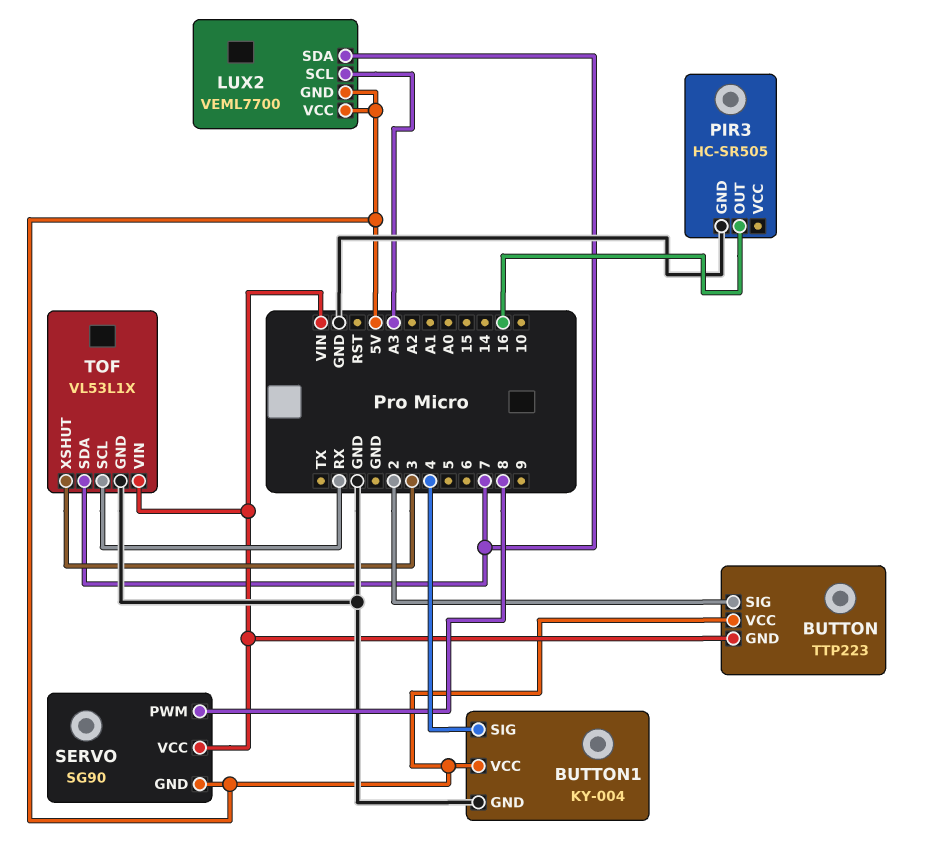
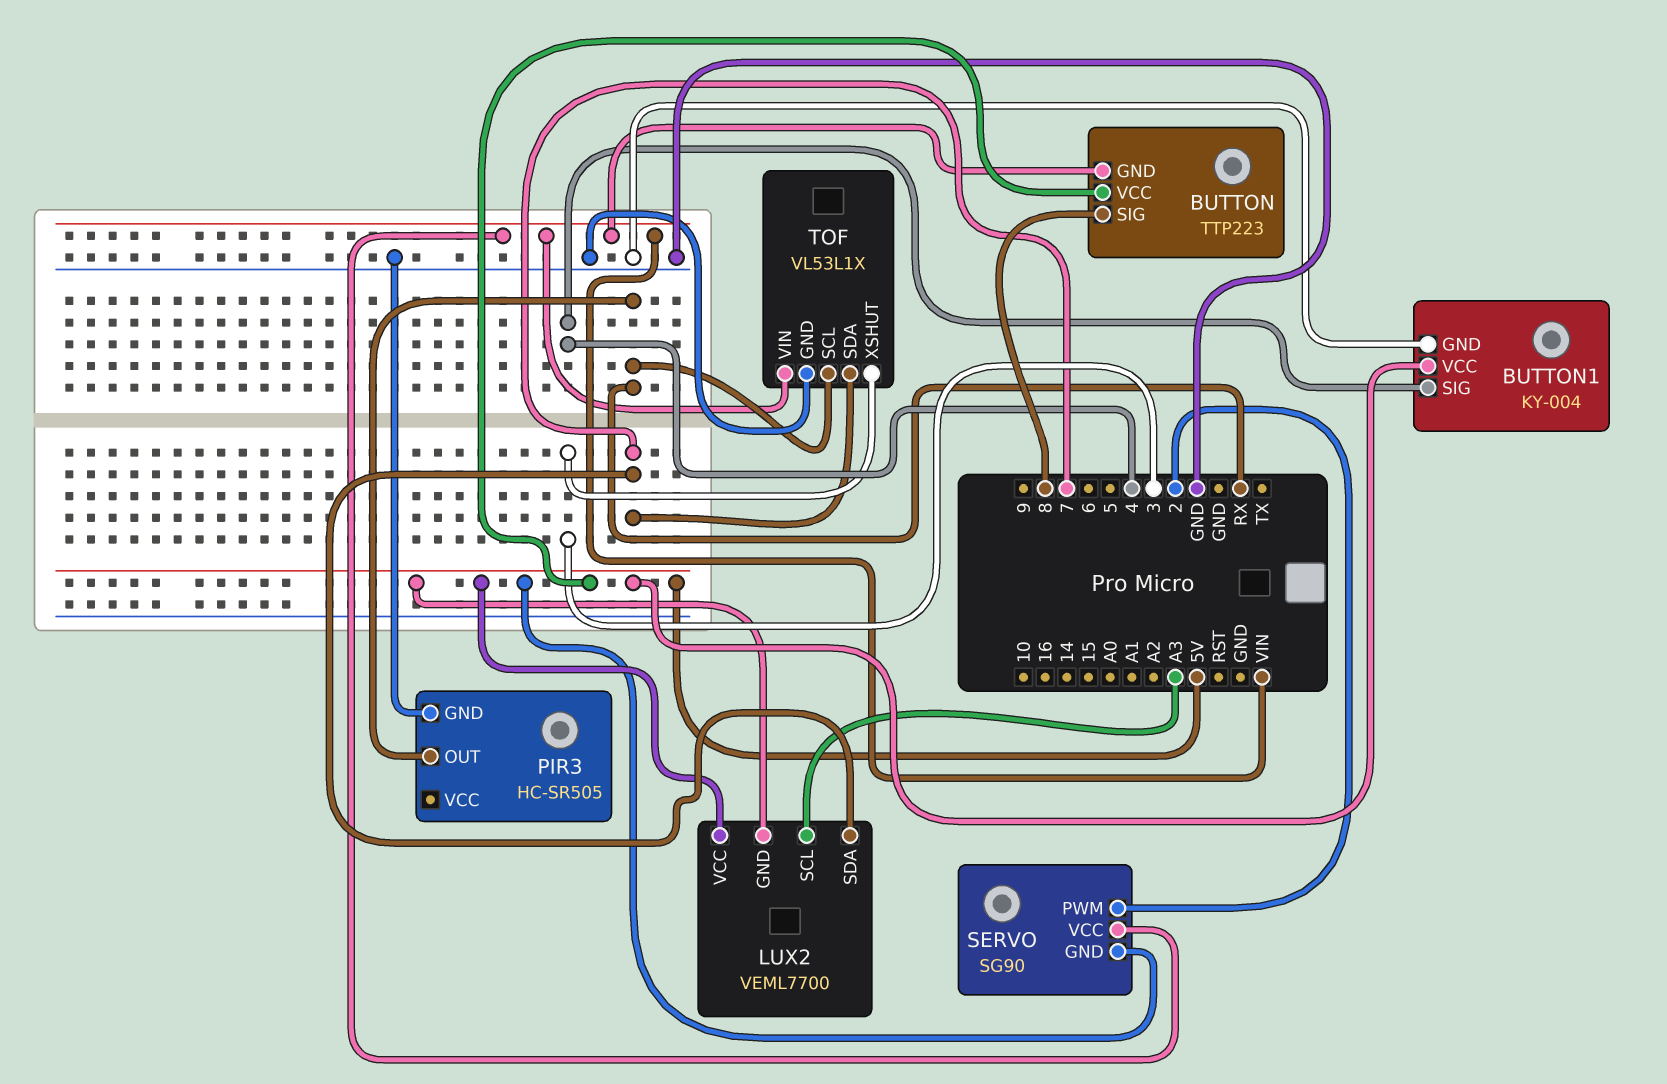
BUTTON pin SIG: 2 -> 8
PIR3 pin OUT: 16 -> RX
SERVO pin PWM: 8 -> 2

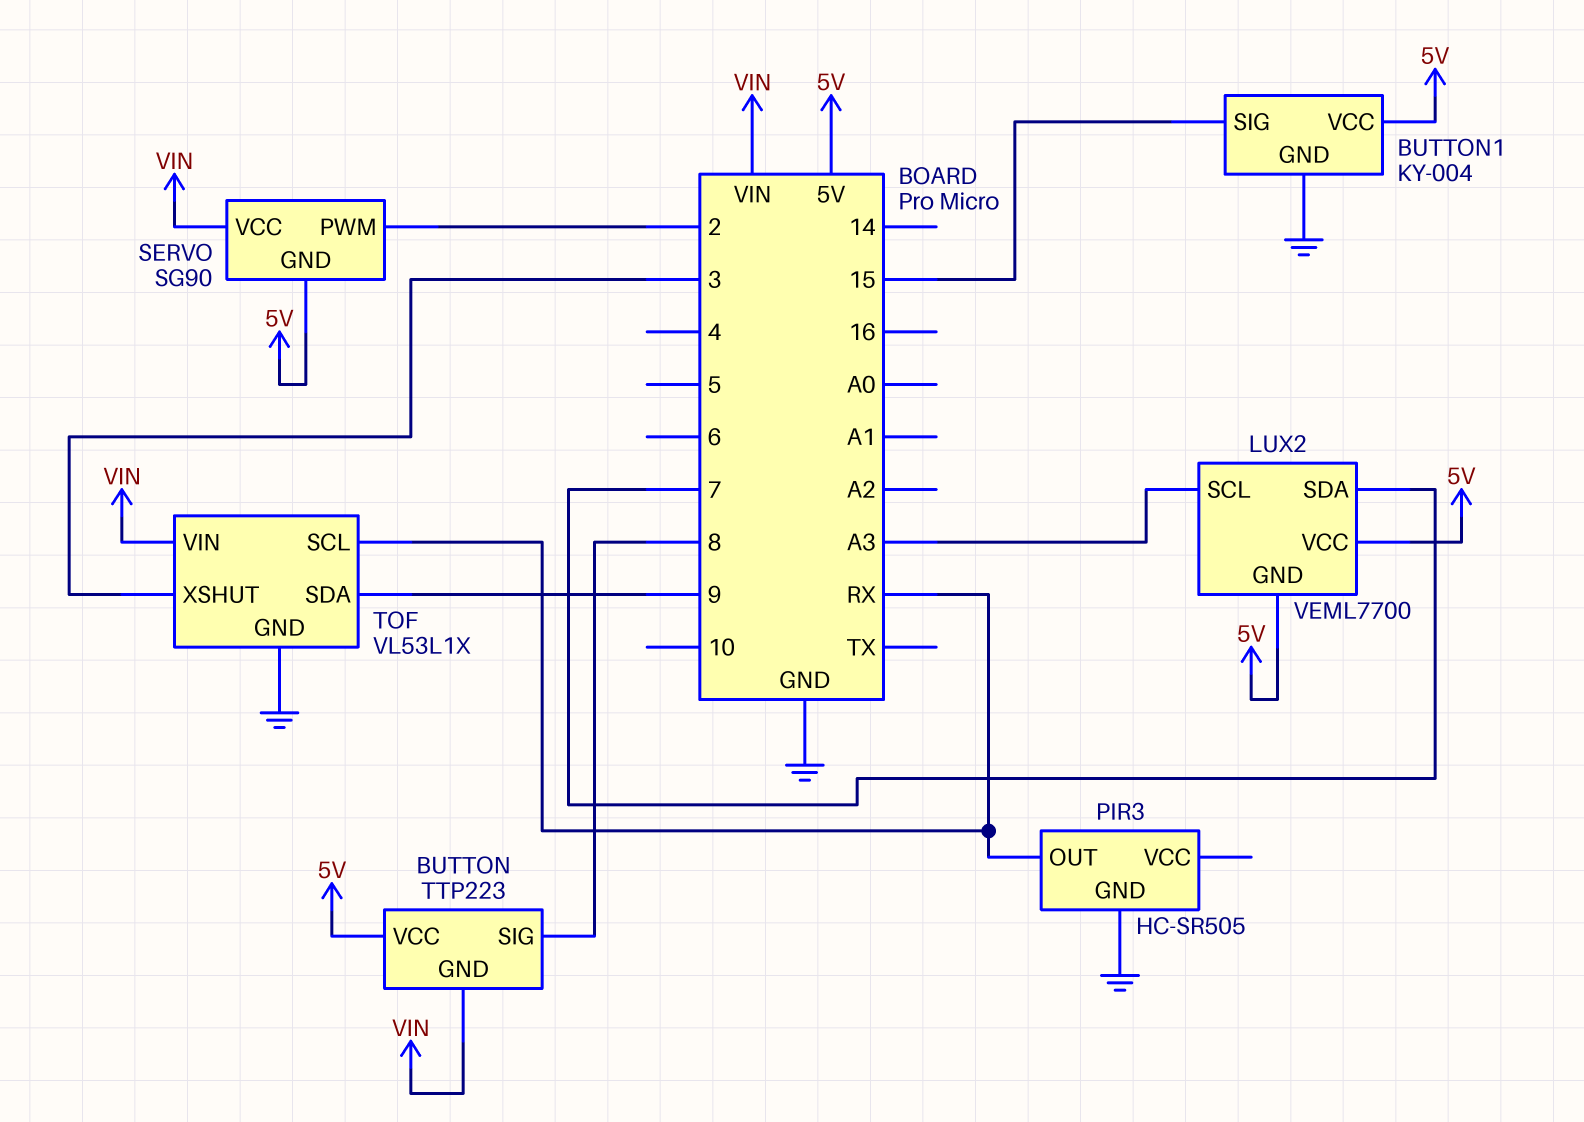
BUTTON1 pin SIG: 4 -> 15
TOF pin SDA: 7 -> 9

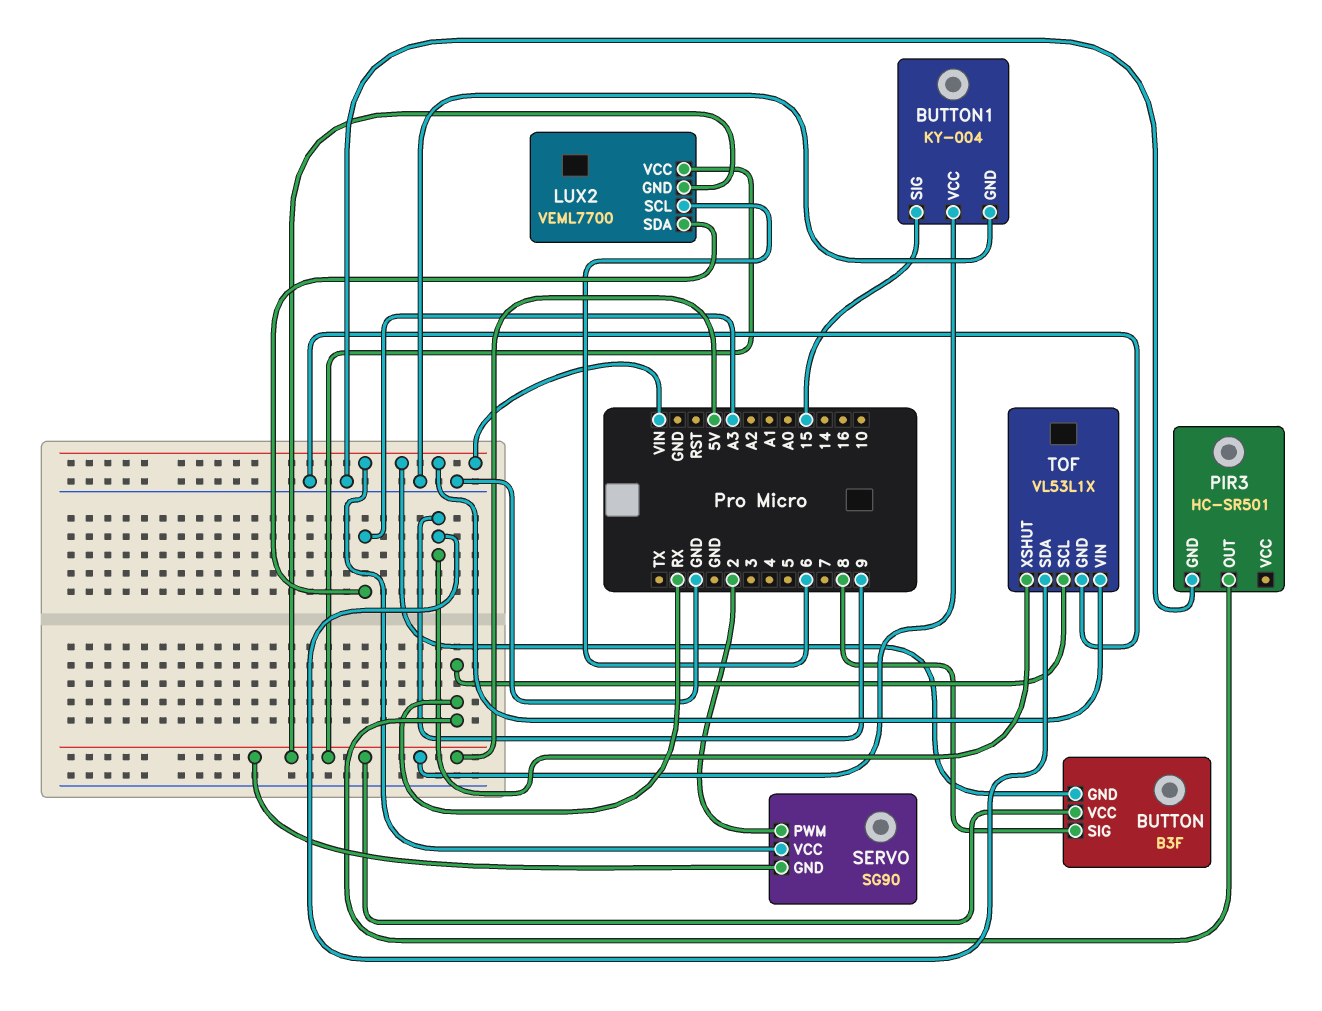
BUTTON: TTP223 -> B3F
LUX2 pin SCL: A3 -> 6
LUX2 pin SDA: 7 -> A3
PIR3: HC-SR505 -> HC-SR501
TOF pin XSHUT: 3 -> 9

